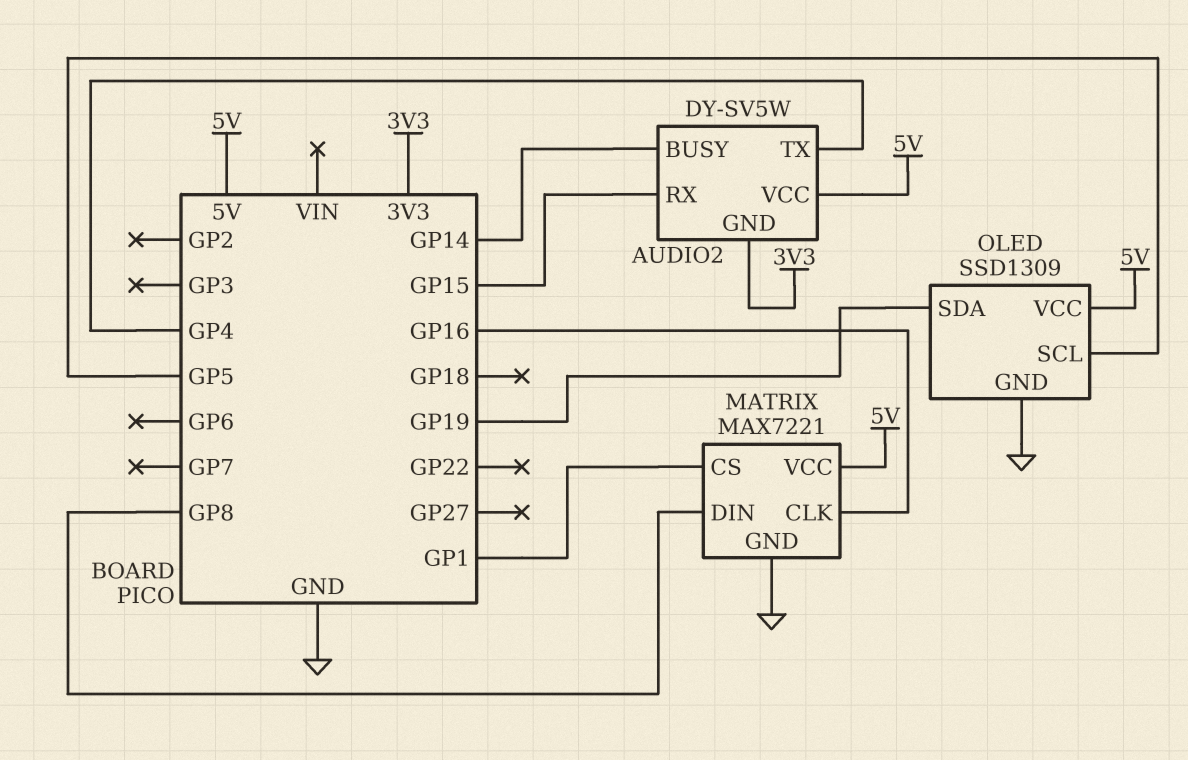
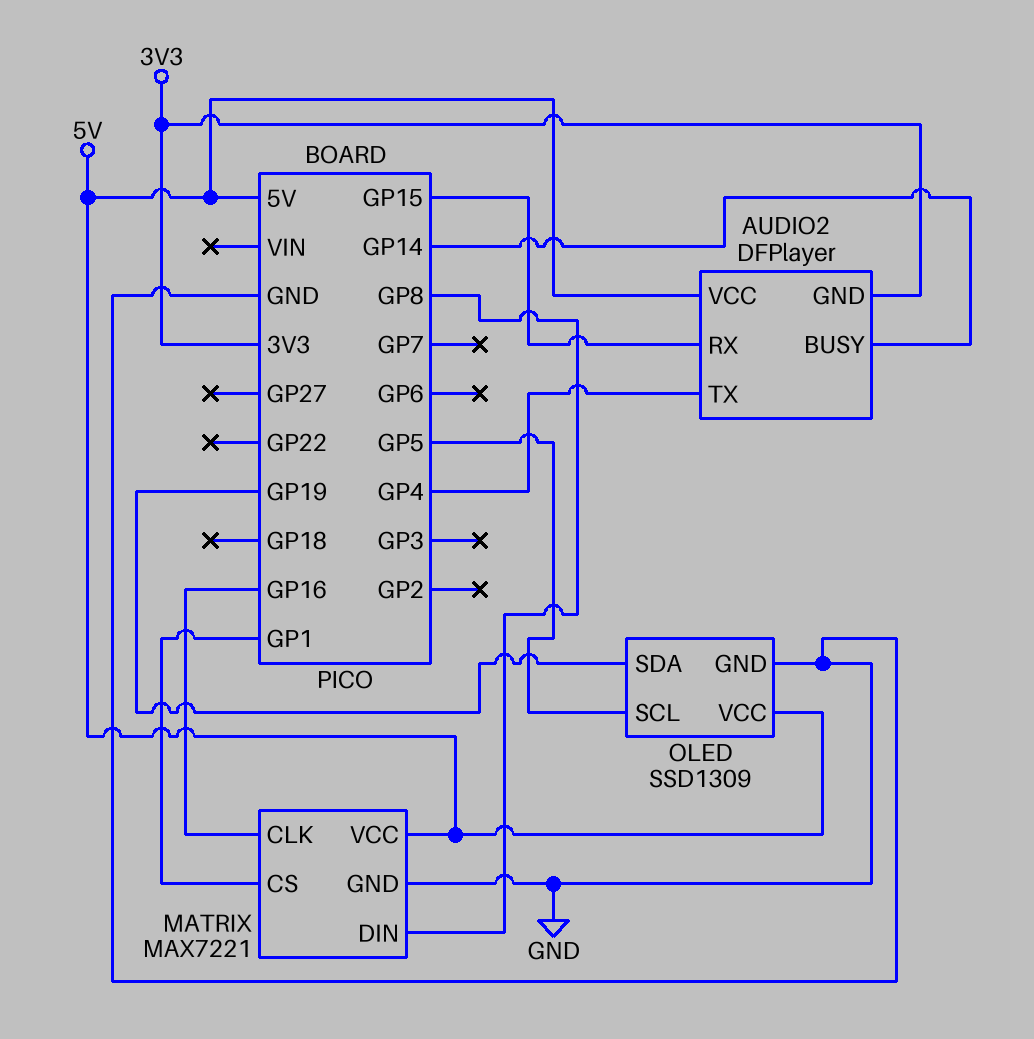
AUDIO2: DY-SV5W -> DFPlayer

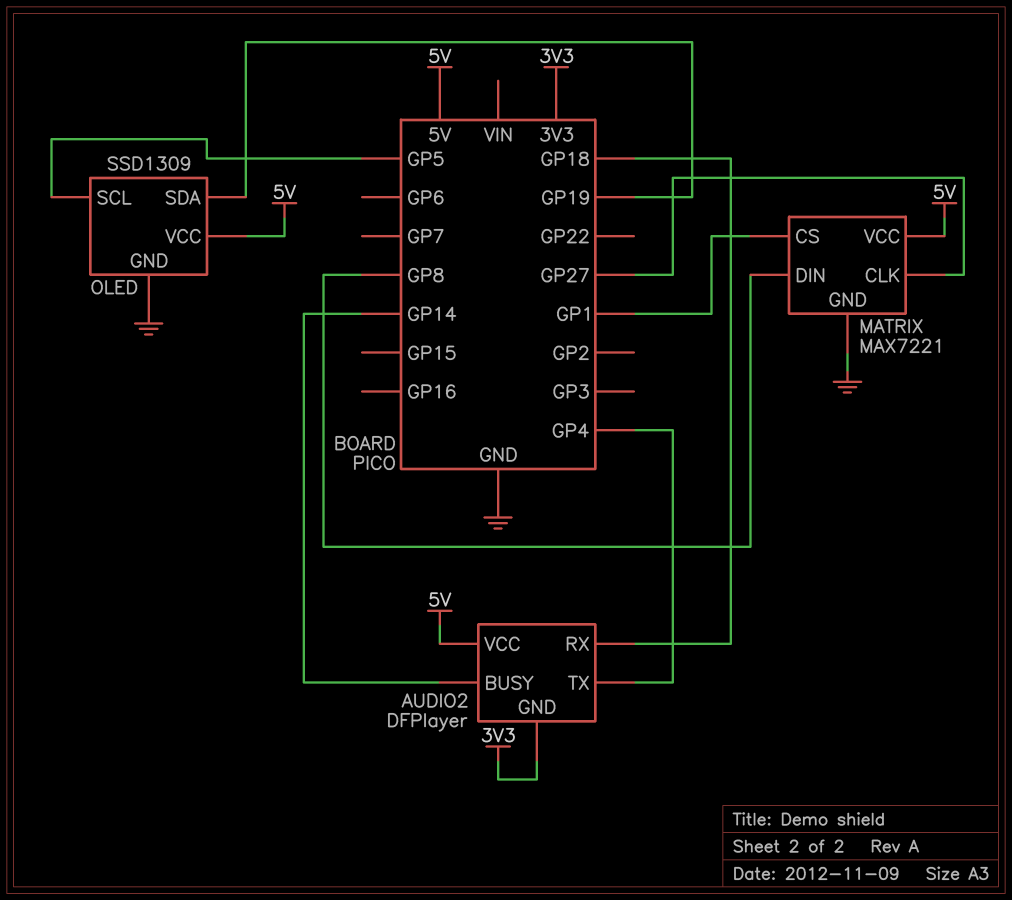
AUDIO2 pin RX: GP15 -> GP18
MATRIX pin CLK: GP16 -> GP27

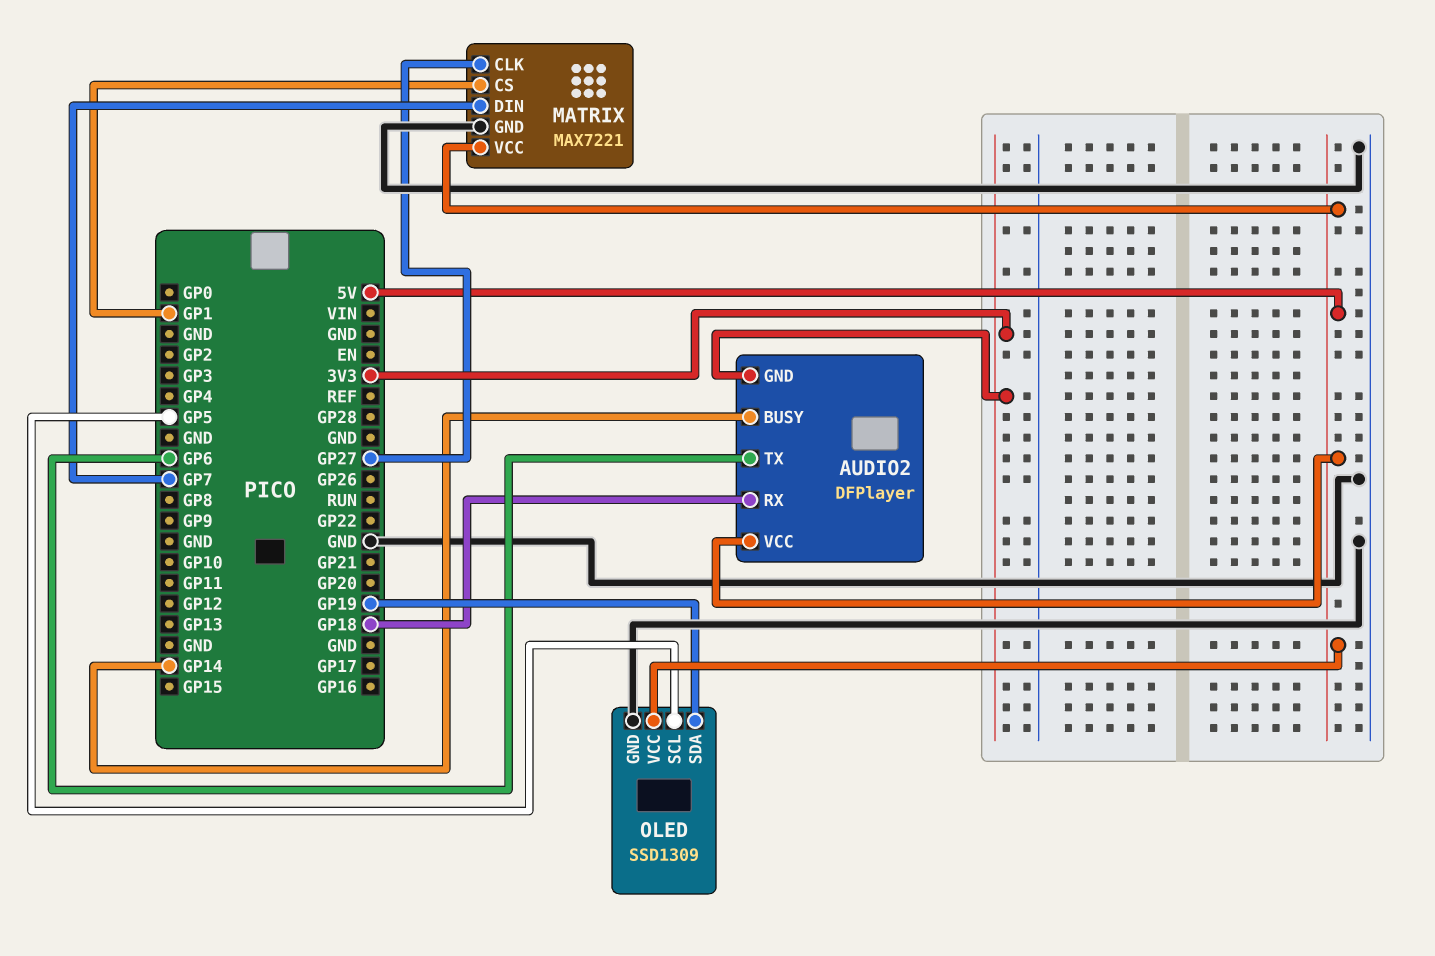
AUDIO2 pin TX: GP4 -> GP6
MATRIX pin DIN: GP8 -> GP7

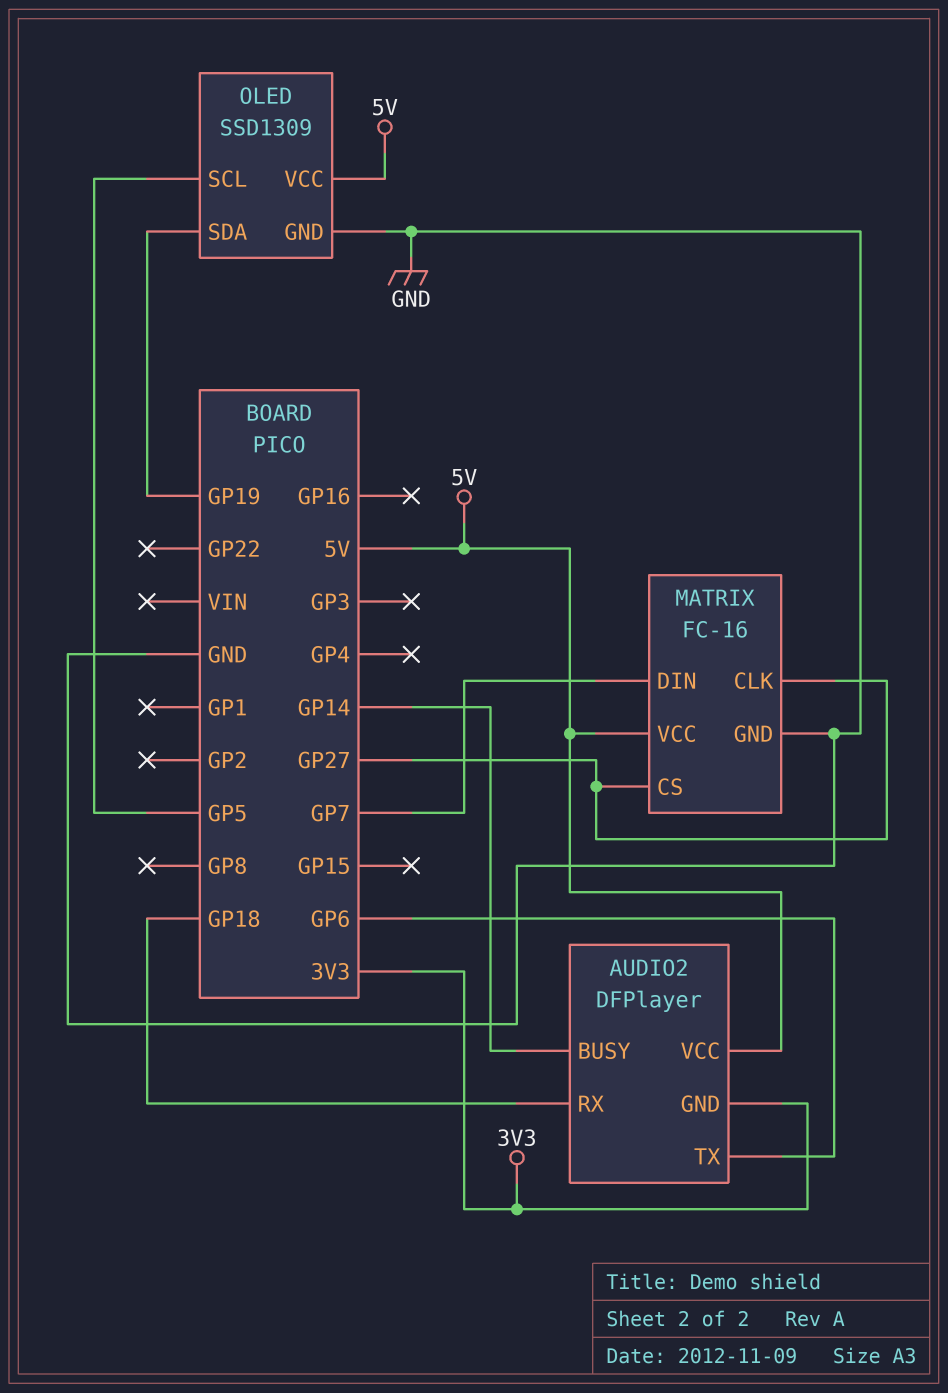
MATRIX: MAX7221 -> FC-16
MATRIX pin CS: GP1 -> GP27

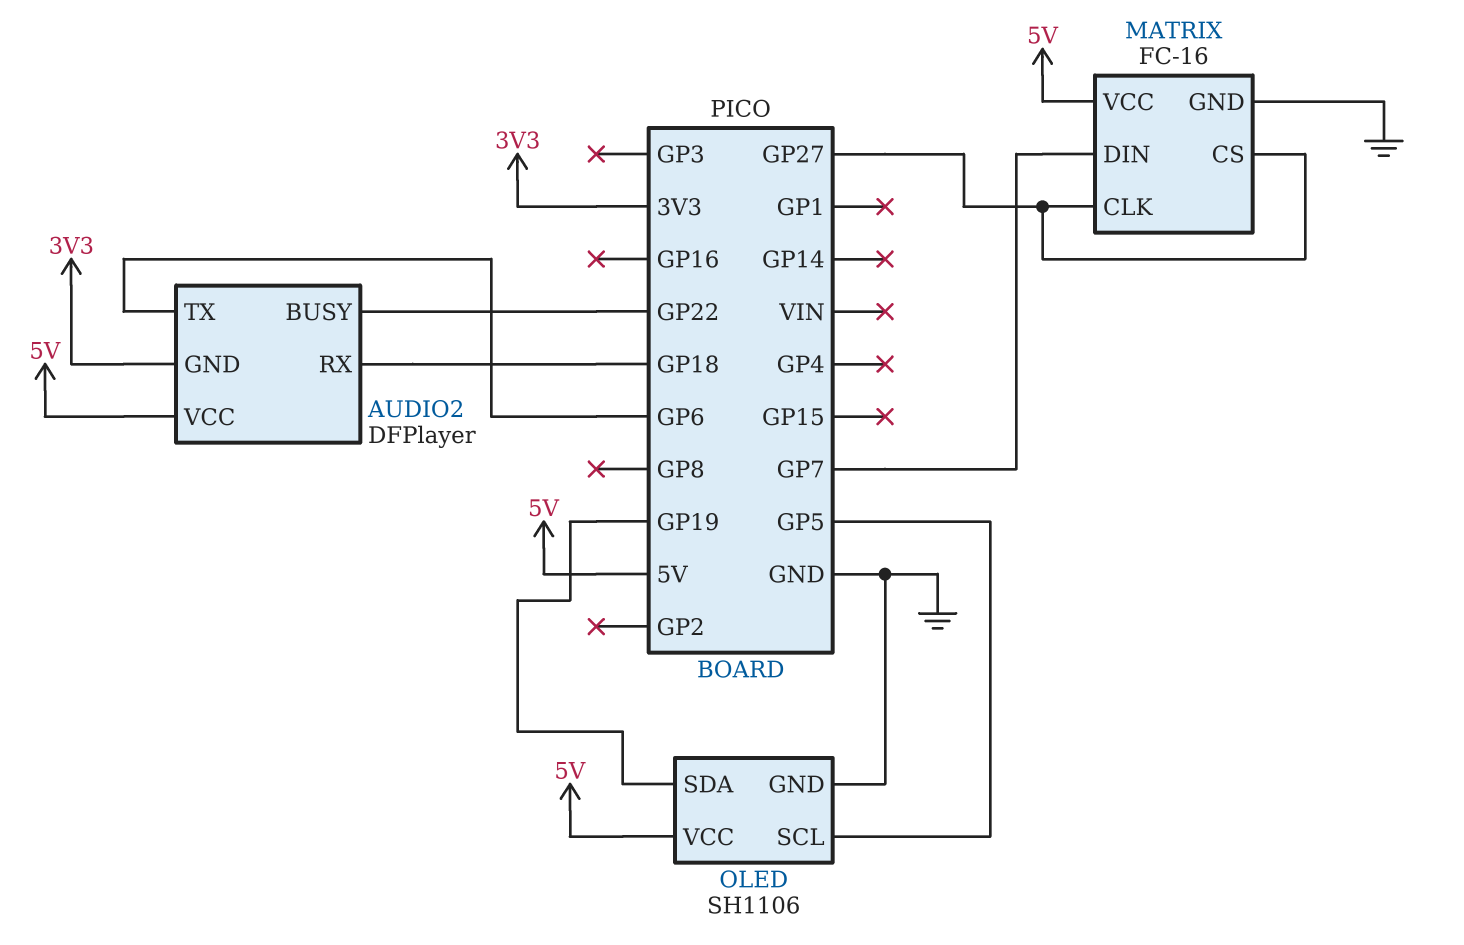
AUDIO2 pin BUSY: GP14 -> GP22
OLED: SSD1309 -> SH1106

